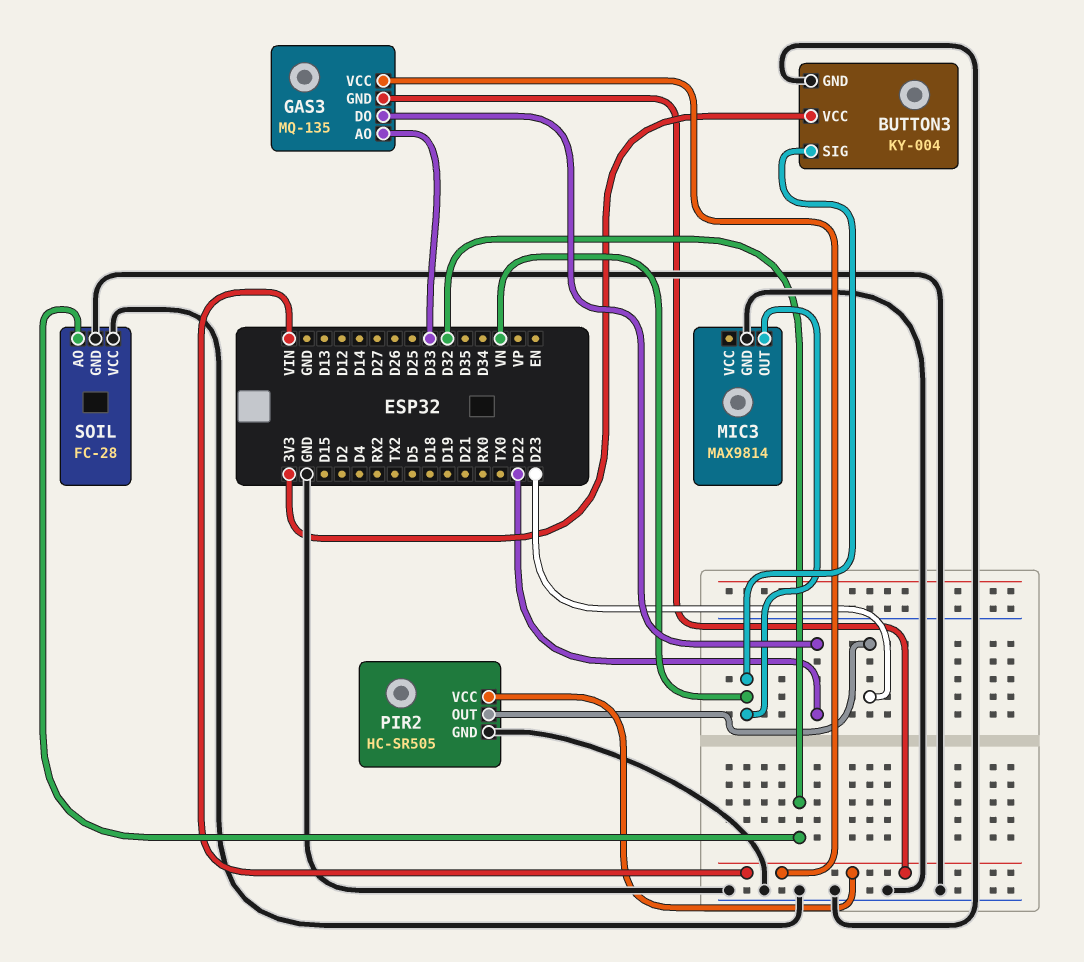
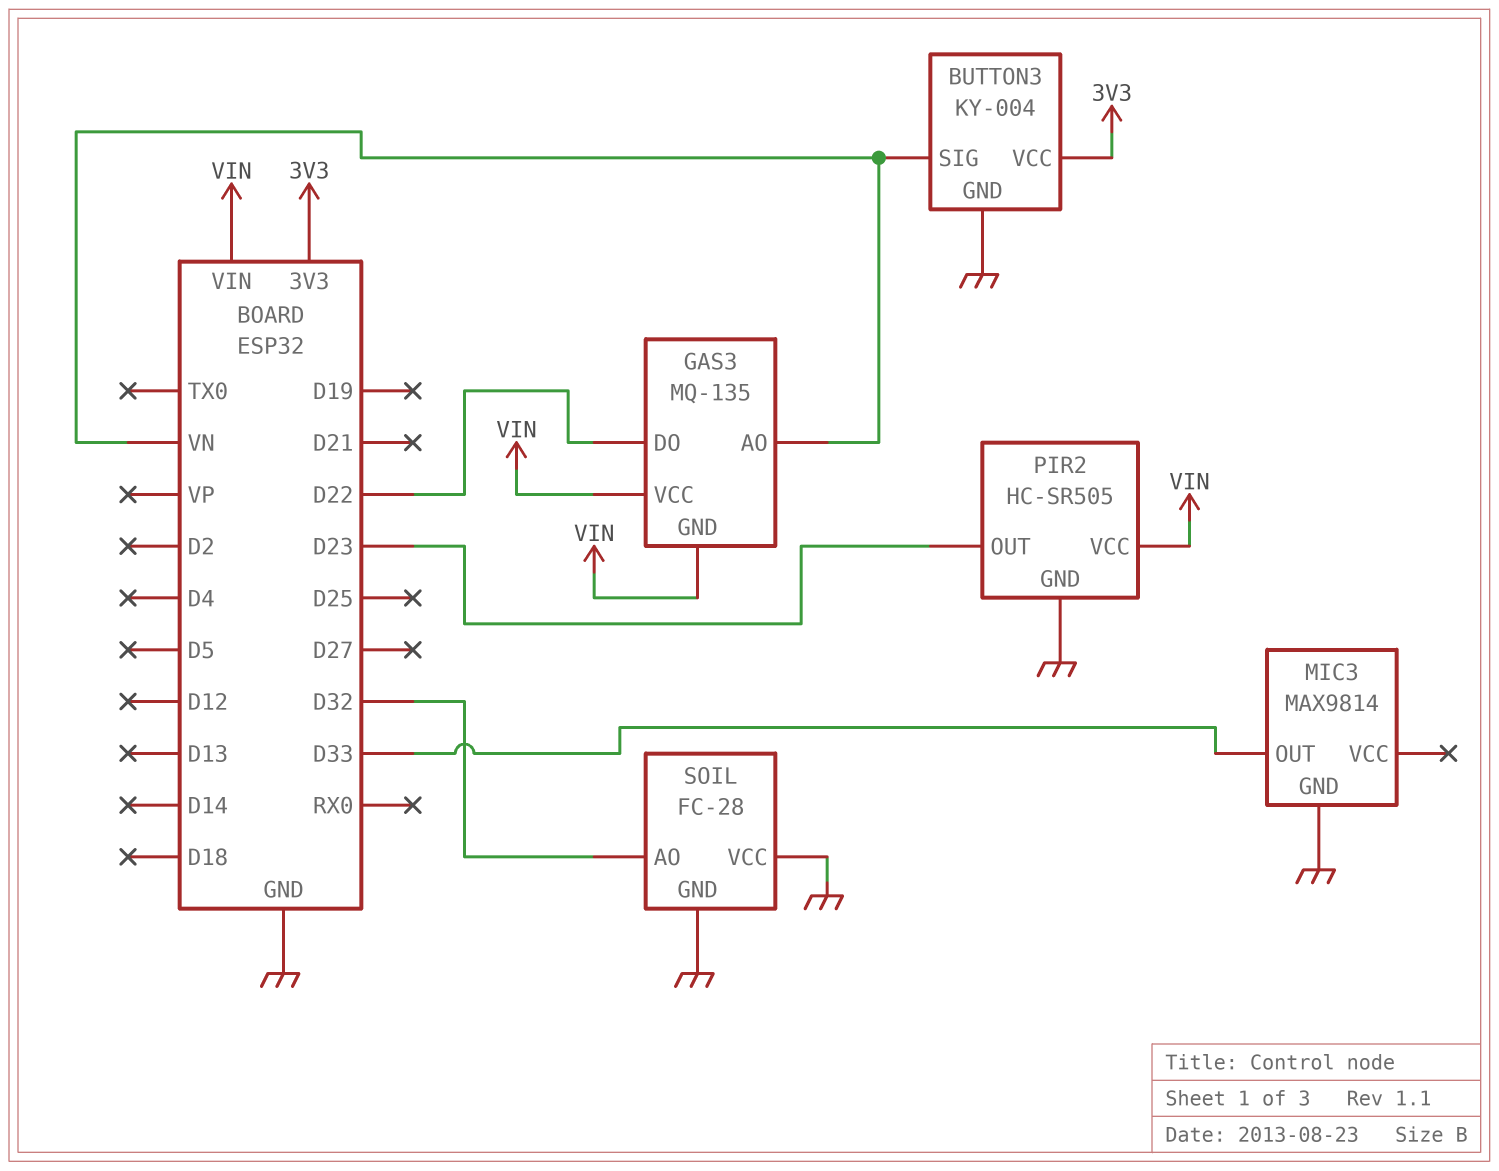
GAS3 pin AO: D33 -> VN
MIC3 pin OUT: VN -> D33

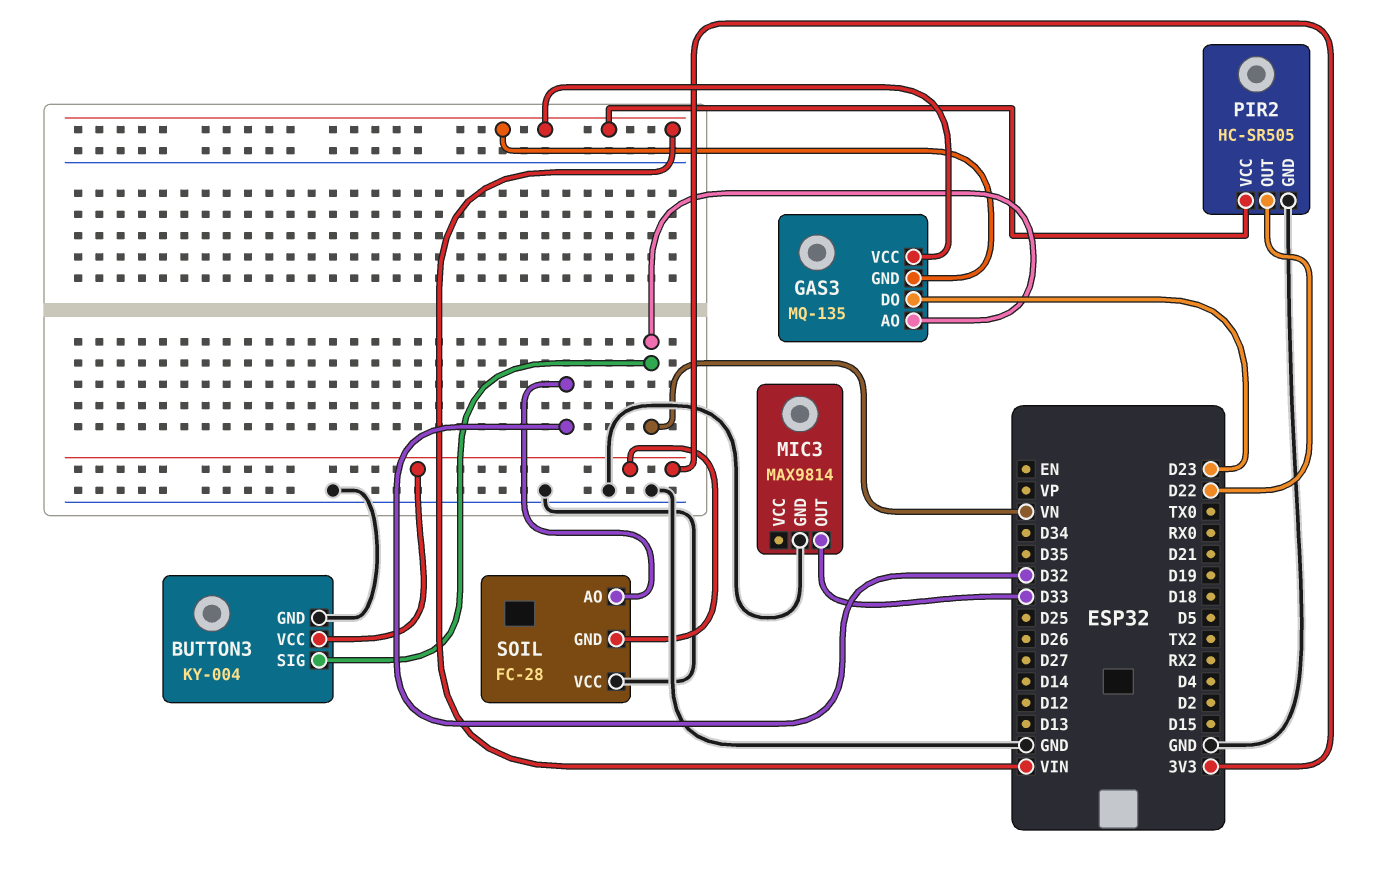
GAS3 pin DO: D22 -> D23
PIR2 pin OUT: D23 -> D22
SOIL pin GND: GND -> 3V3

